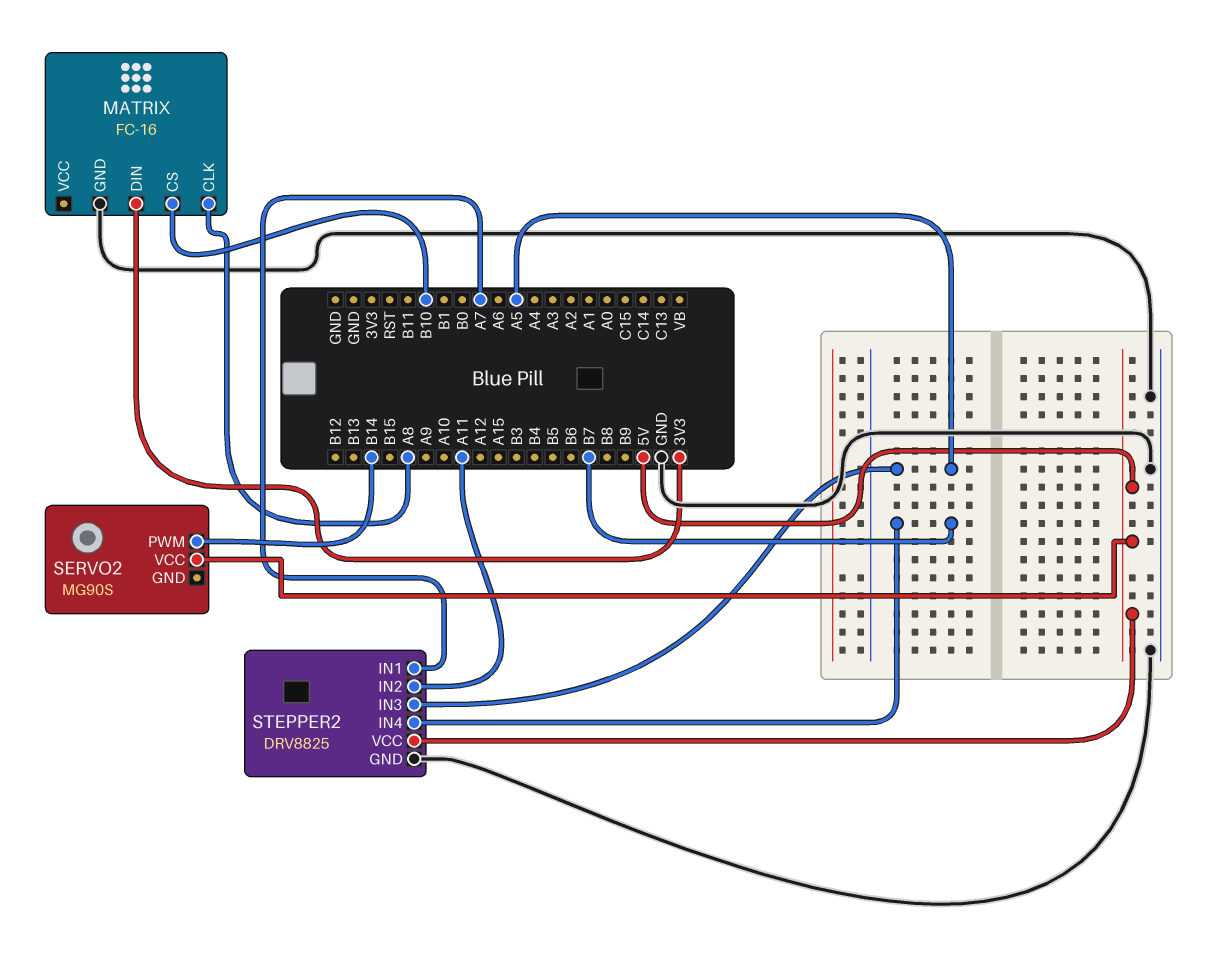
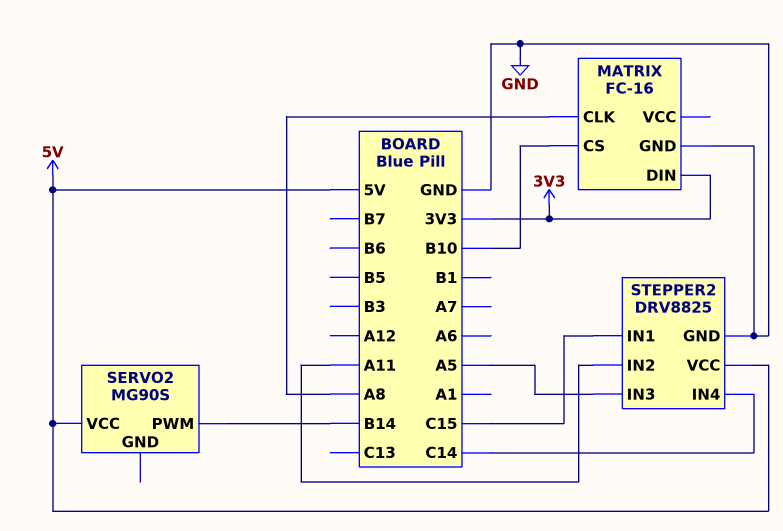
STEPPER2 pin IN1: A7 -> C15
STEPPER2 pin IN4: B7 -> C14

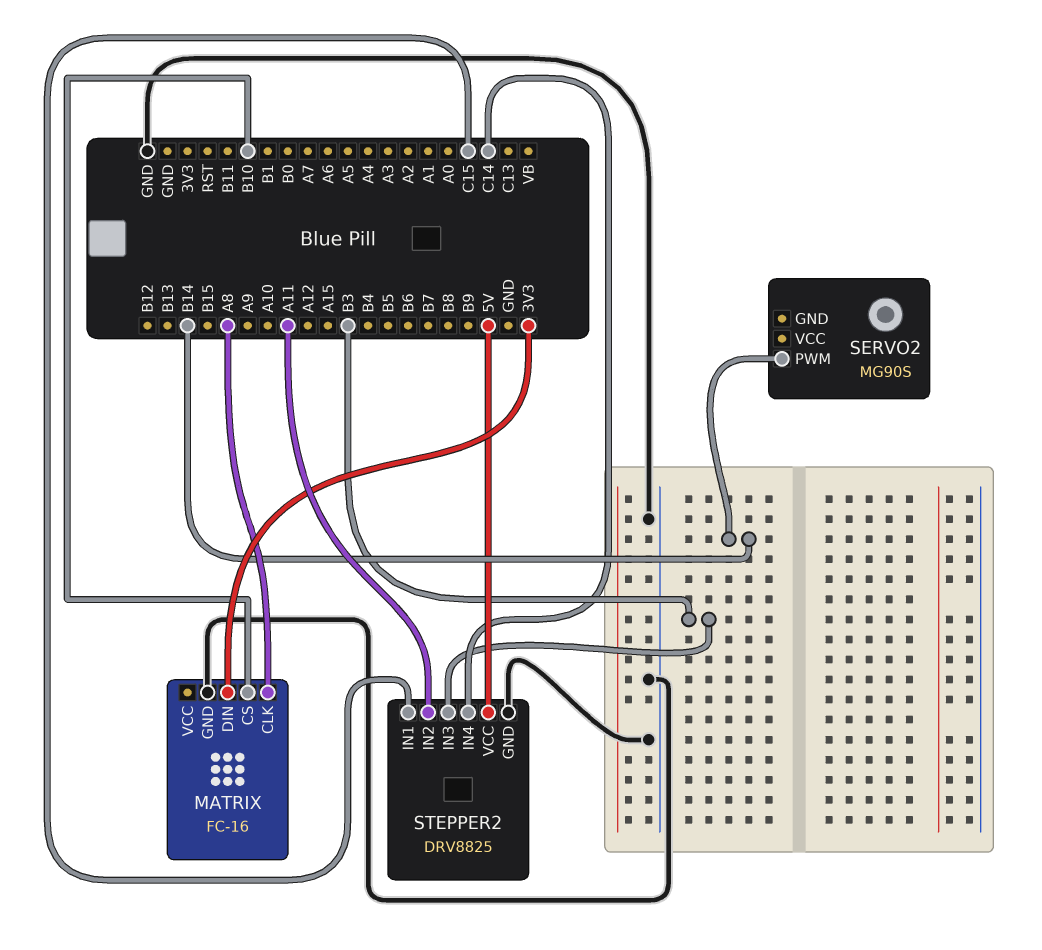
SERVO2 pin VCC: 5V -> none
STEPPER2 pin IN3: A5 -> B3

